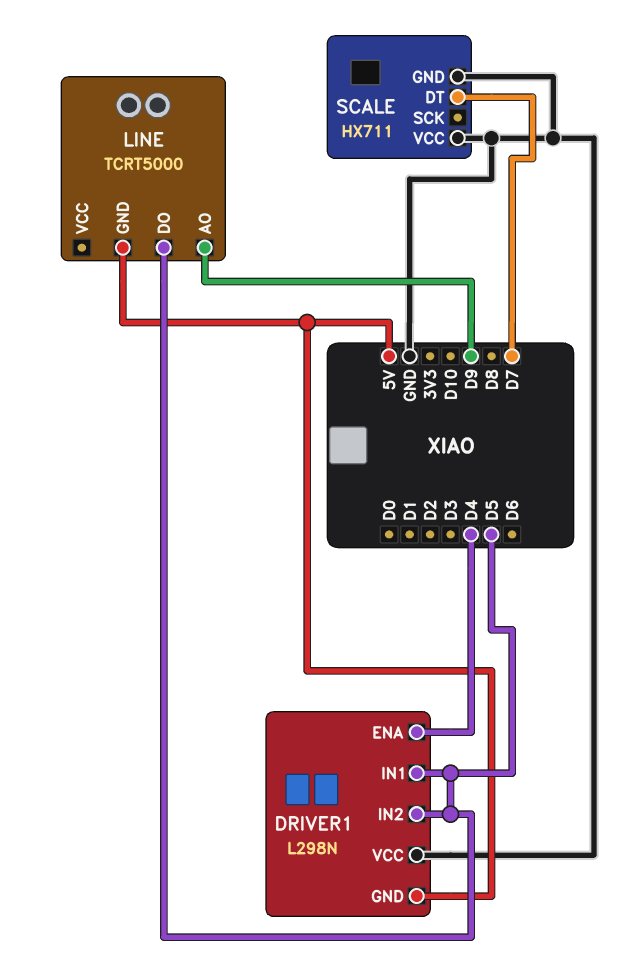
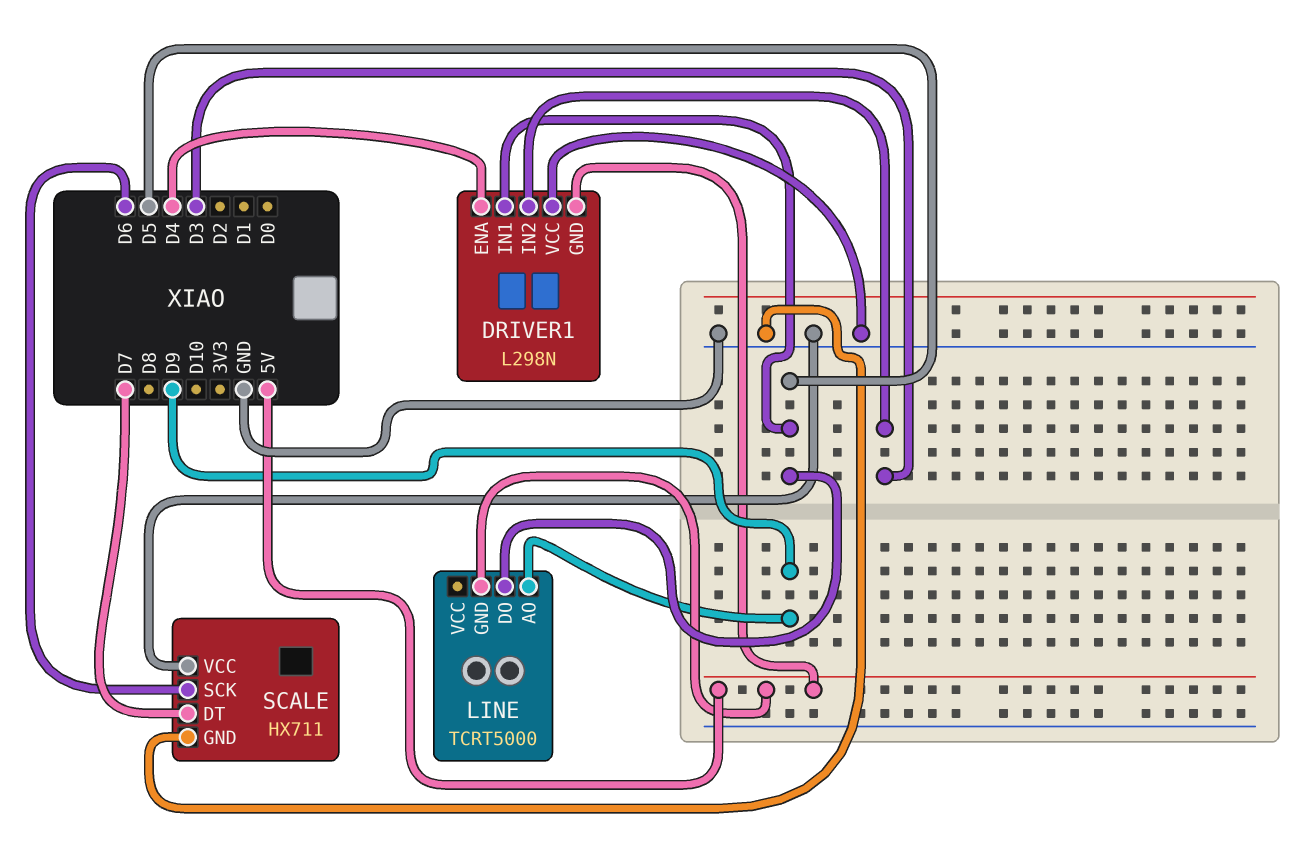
DRIVER1 pin IN2: D5 -> D3
SCALE pin SCK: none -> D6

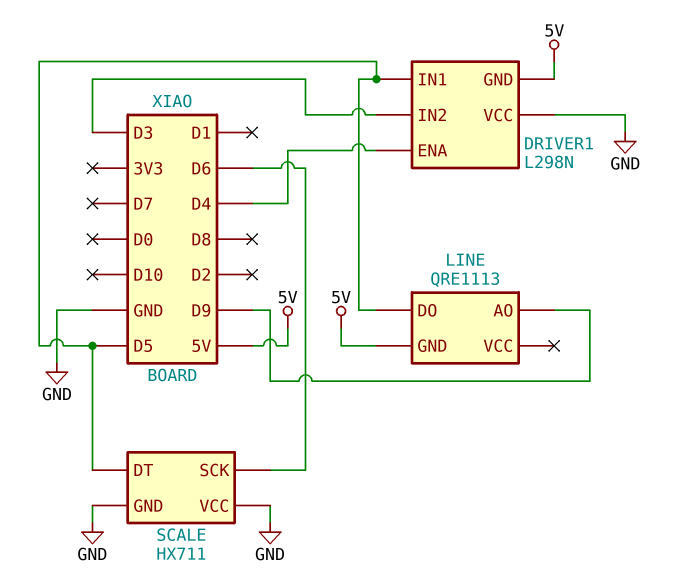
LINE: TCRT5000 -> QRE1113
SCALE pin DT: D7 -> D5

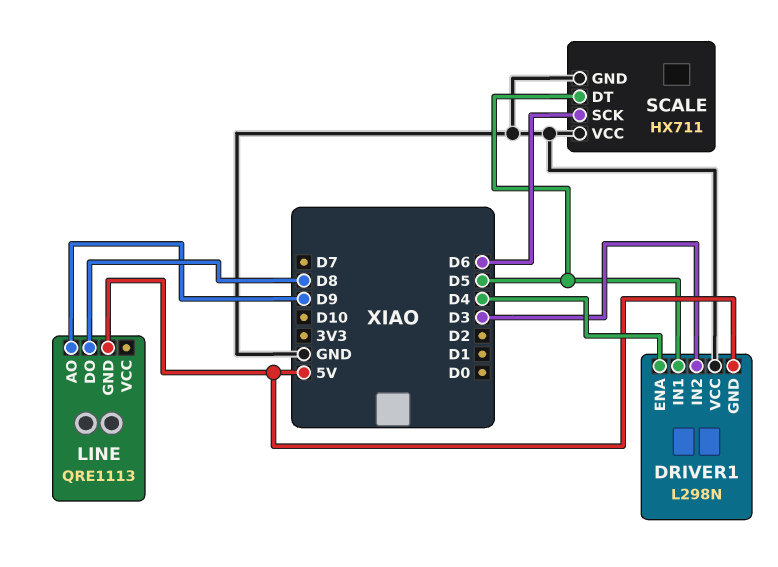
LINE pin DO: D5 -> D8

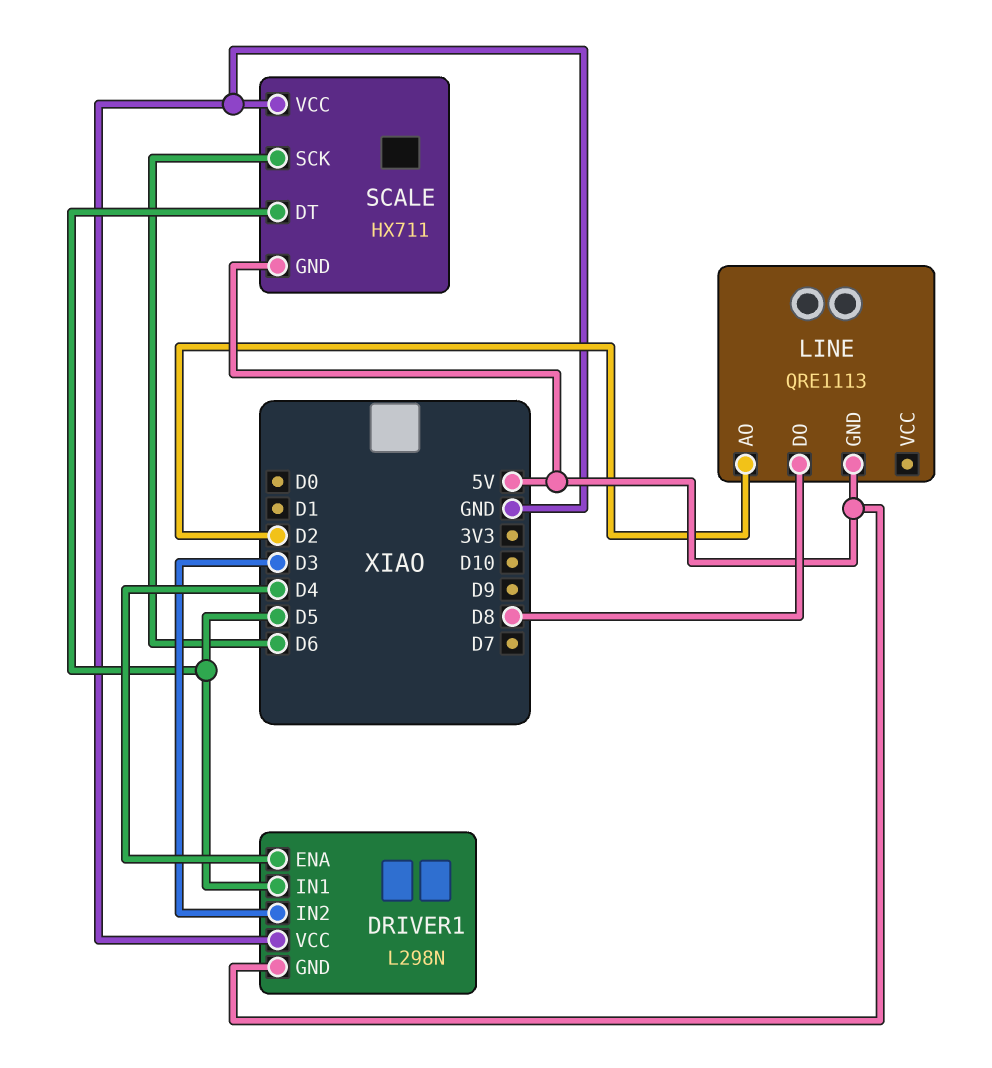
LINE pin AO: D9 -> D2
SCALE pin GND: GND -> 5V

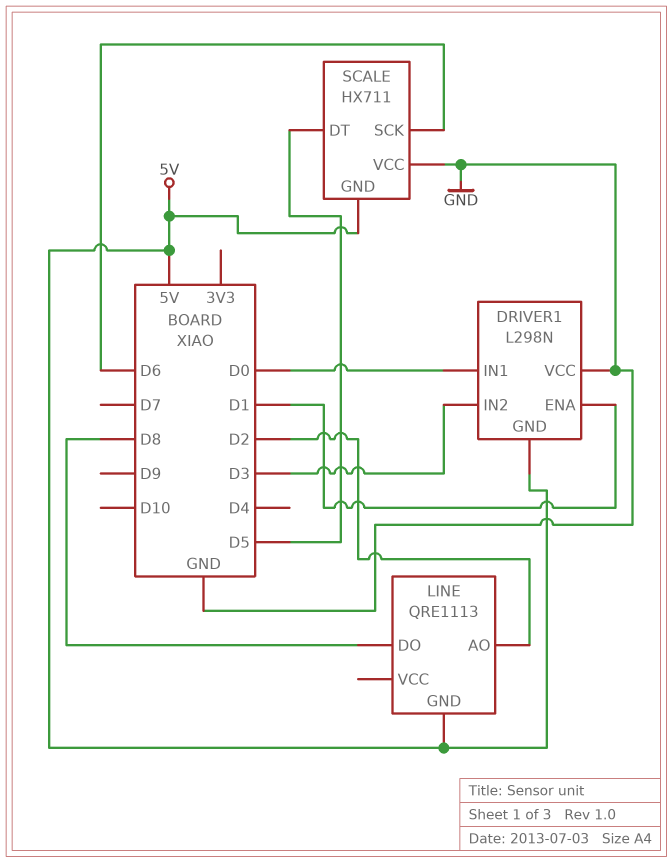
DRIVER1 pin ENA: D4 -> D1
DRIVER1 pin IN1: D5 -> D0

